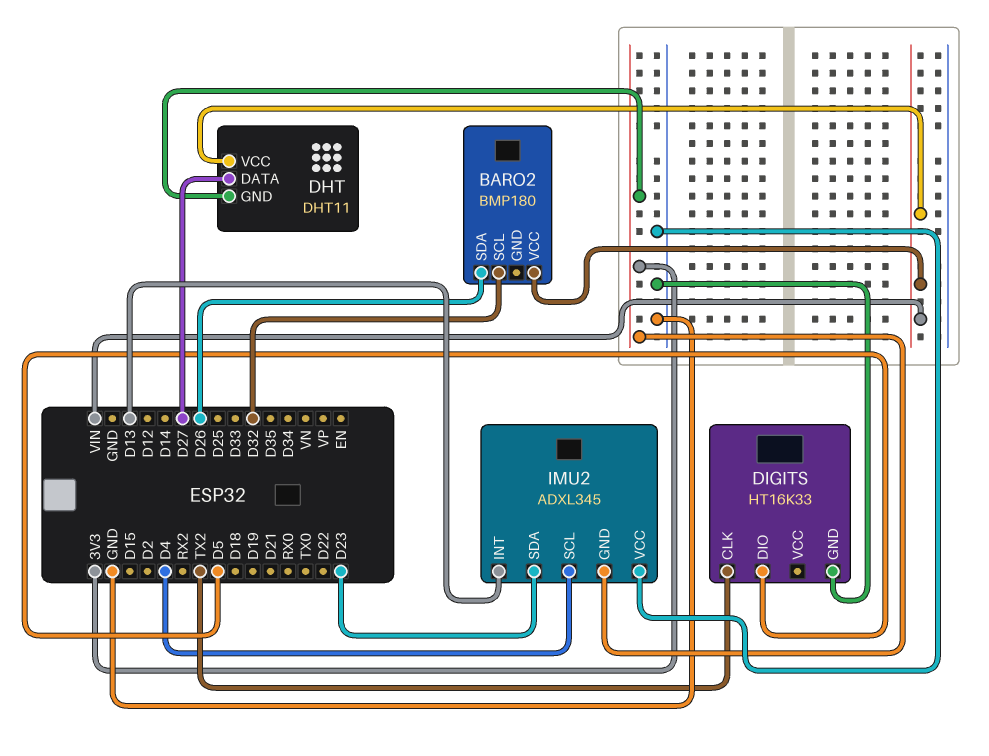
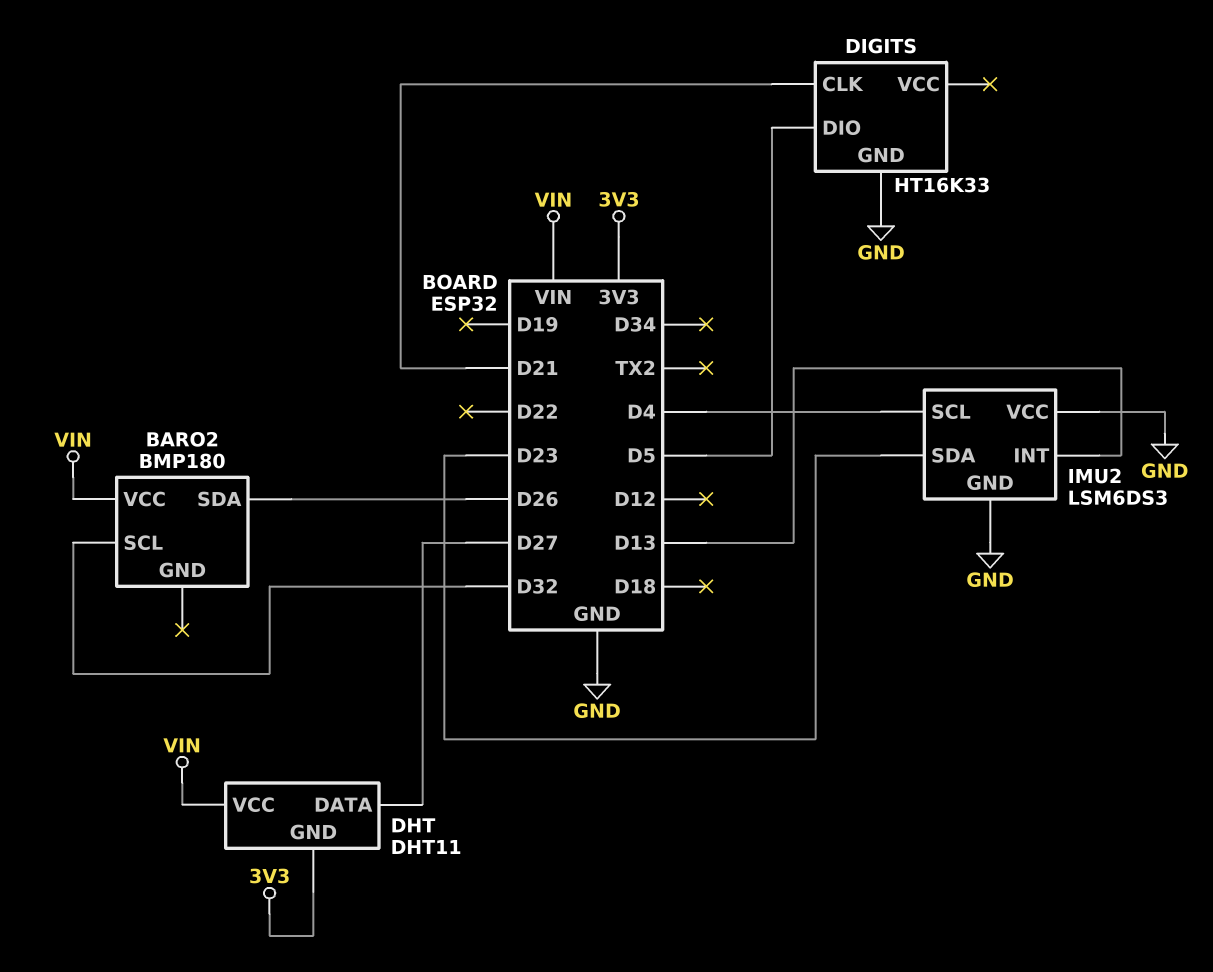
DIGITS pin CLK: TX2 -> D21
IMU2: ADXL345 -> LSM6DS3
IMU2 pin GND: 3V3 -> GND

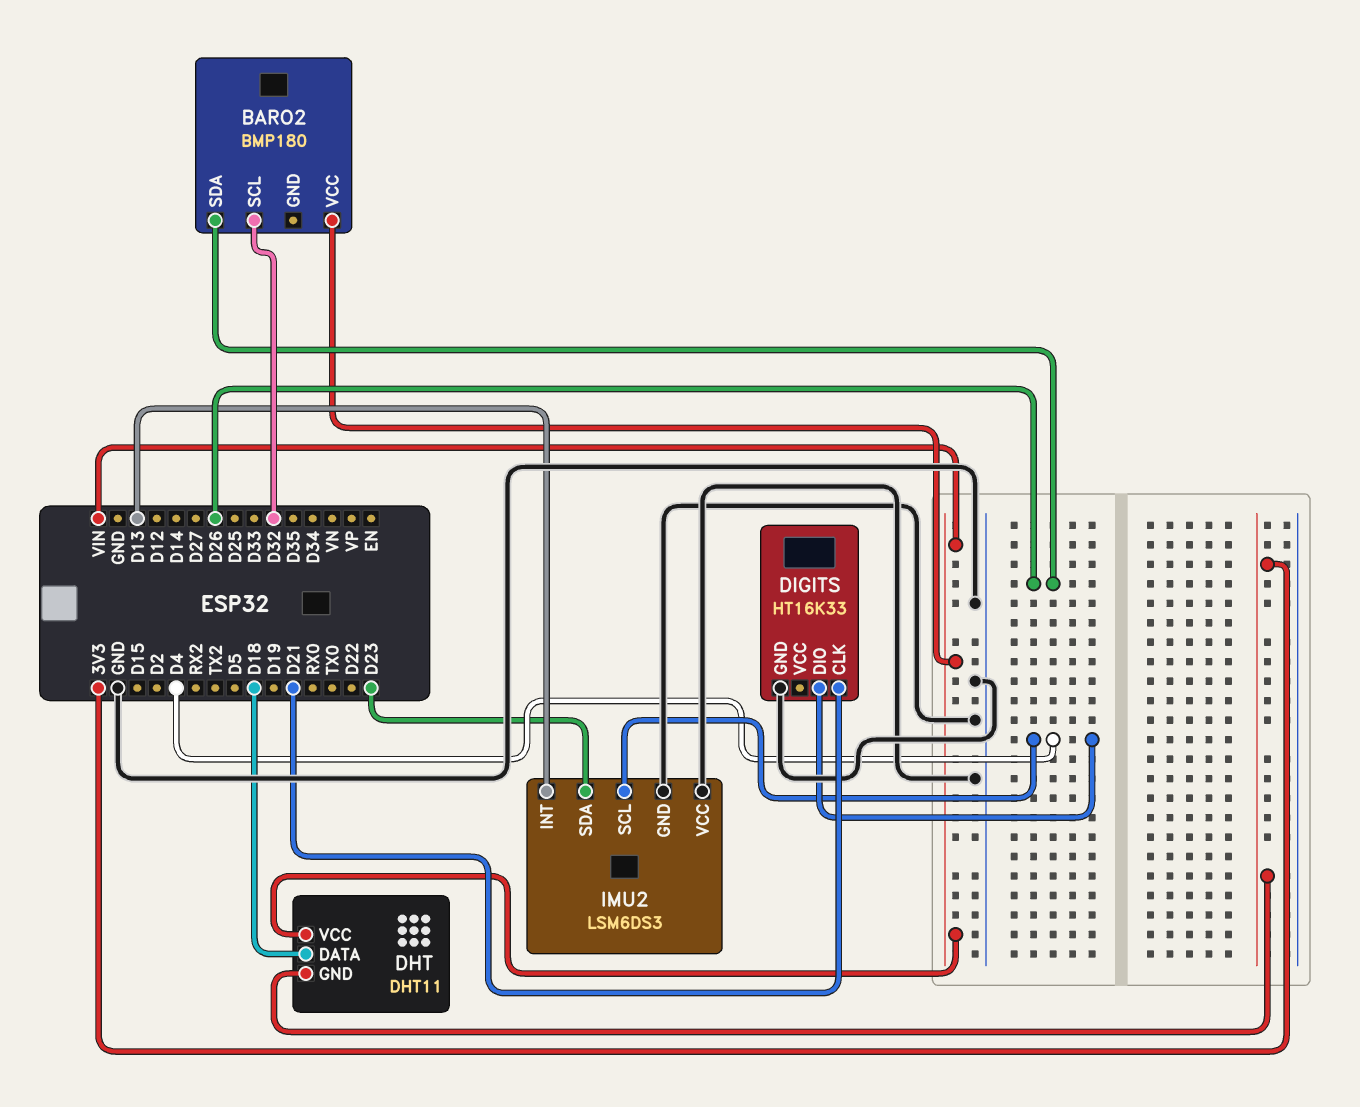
DHT pin DATA: D27 -> D18
DIGITS pin DIO: D5 -> D4

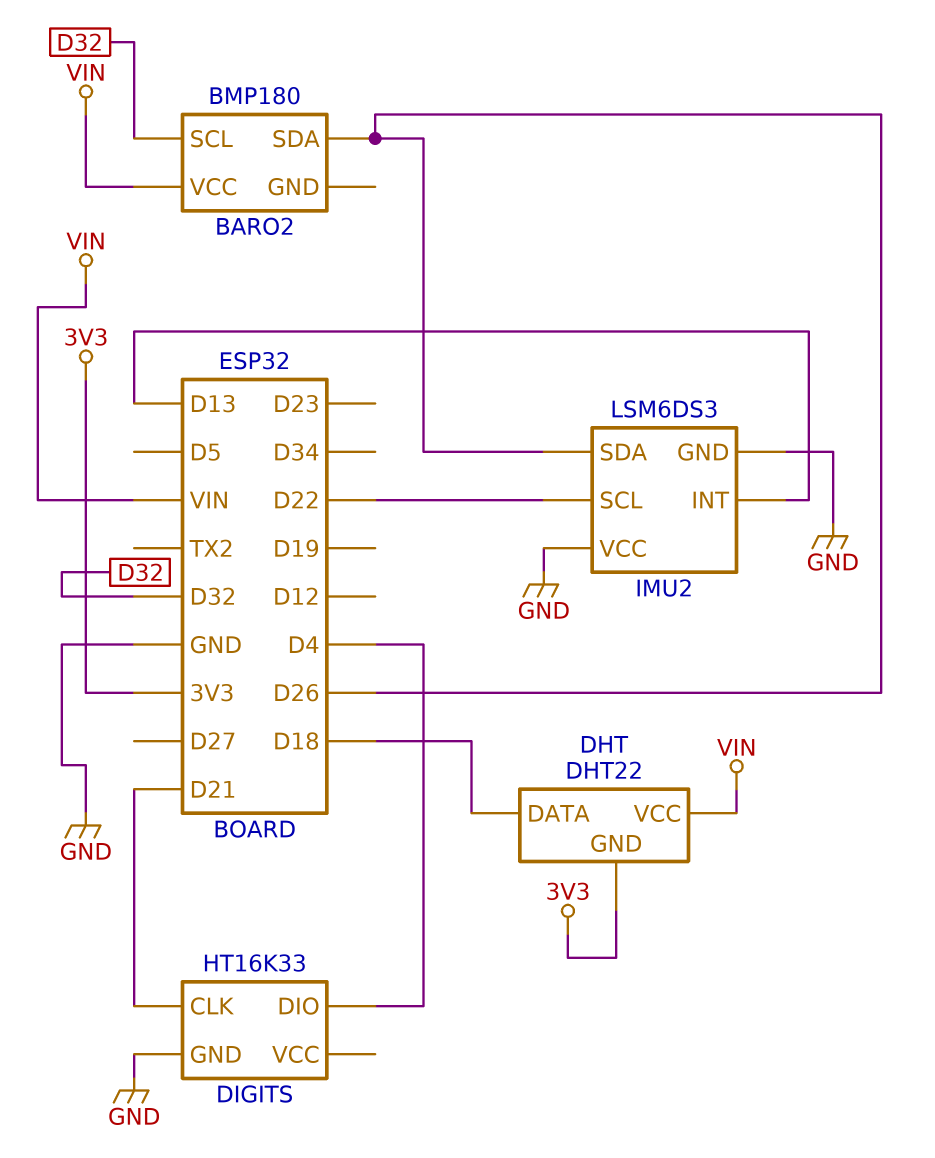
DHT: DHT11 -> DHT22
IMU2 pin SCL: D4 -> D22
IMU2 pin SDA: D23 -> D26

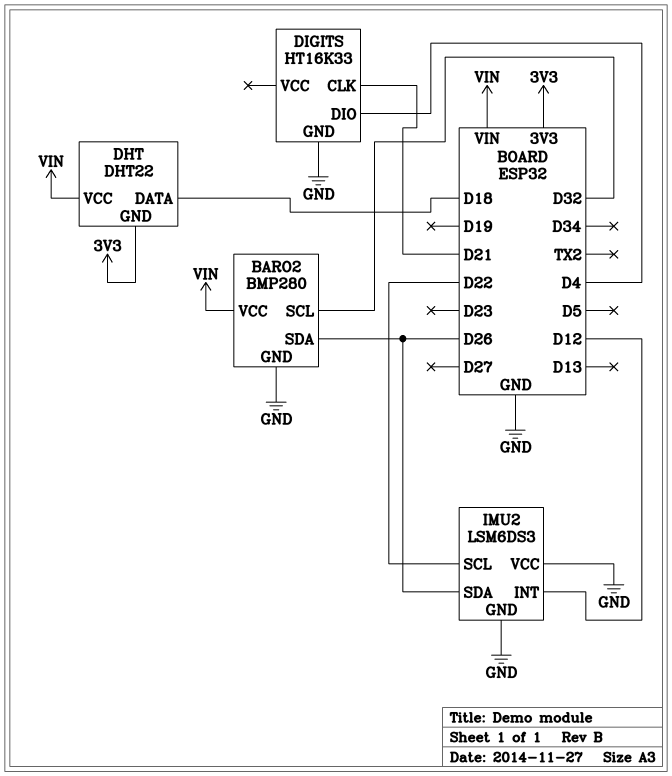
BARO2: BMP180 -> BMP280
BARO2 pin GND: none -> GND
IMU2 pin INT: D13 -> D12

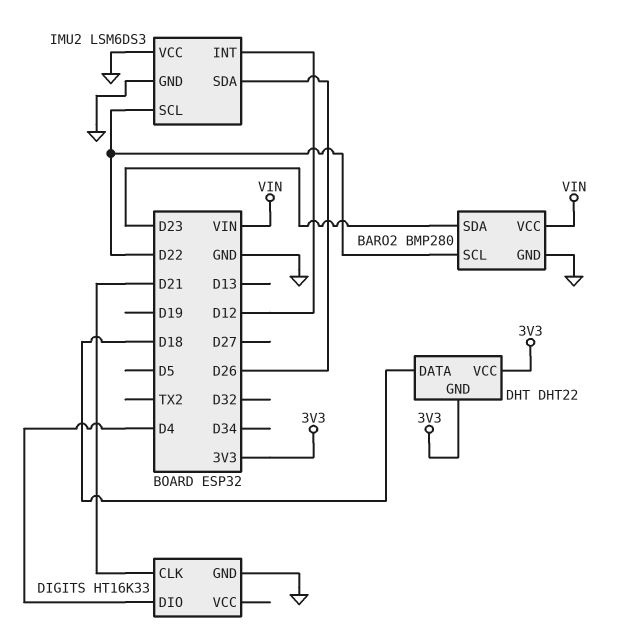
BARO2 pin SCL: D32 -> D22
BARO2 pin SDA: D26 -> D23
DHT pin VCC: VIN -> 3V3

